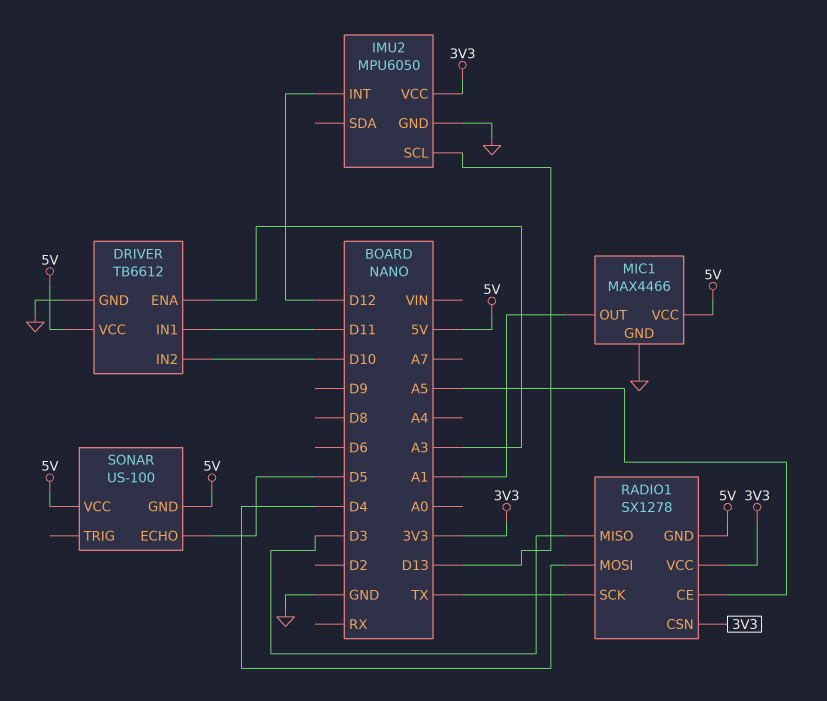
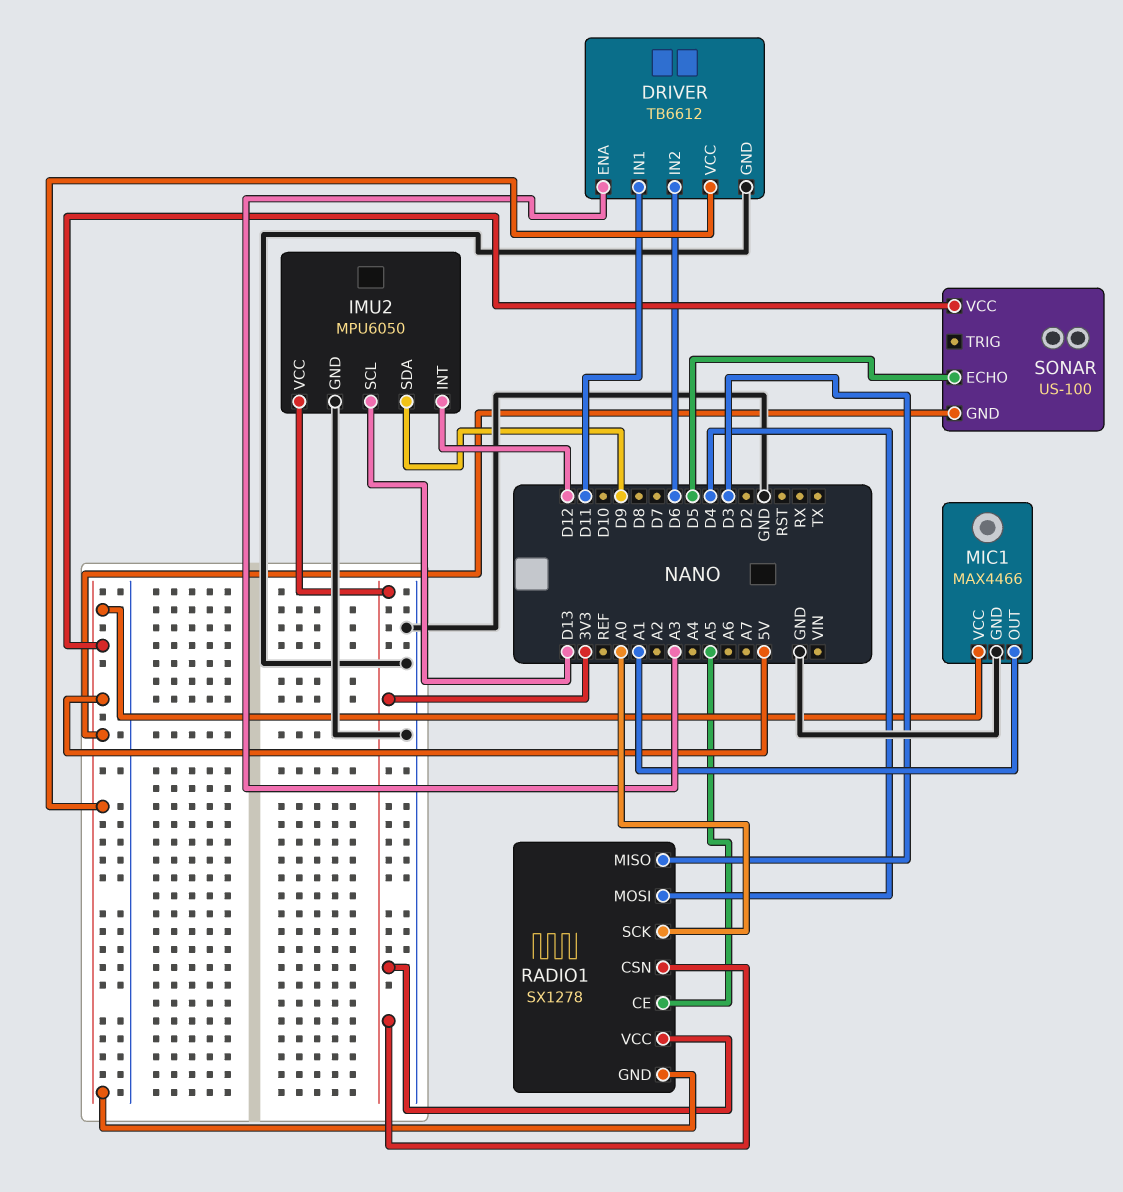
DRIVER pin IN2: D10 -> D6
IMU2 pin SDA: none -> D9
RADIO1 pin SCK: TX -> A0

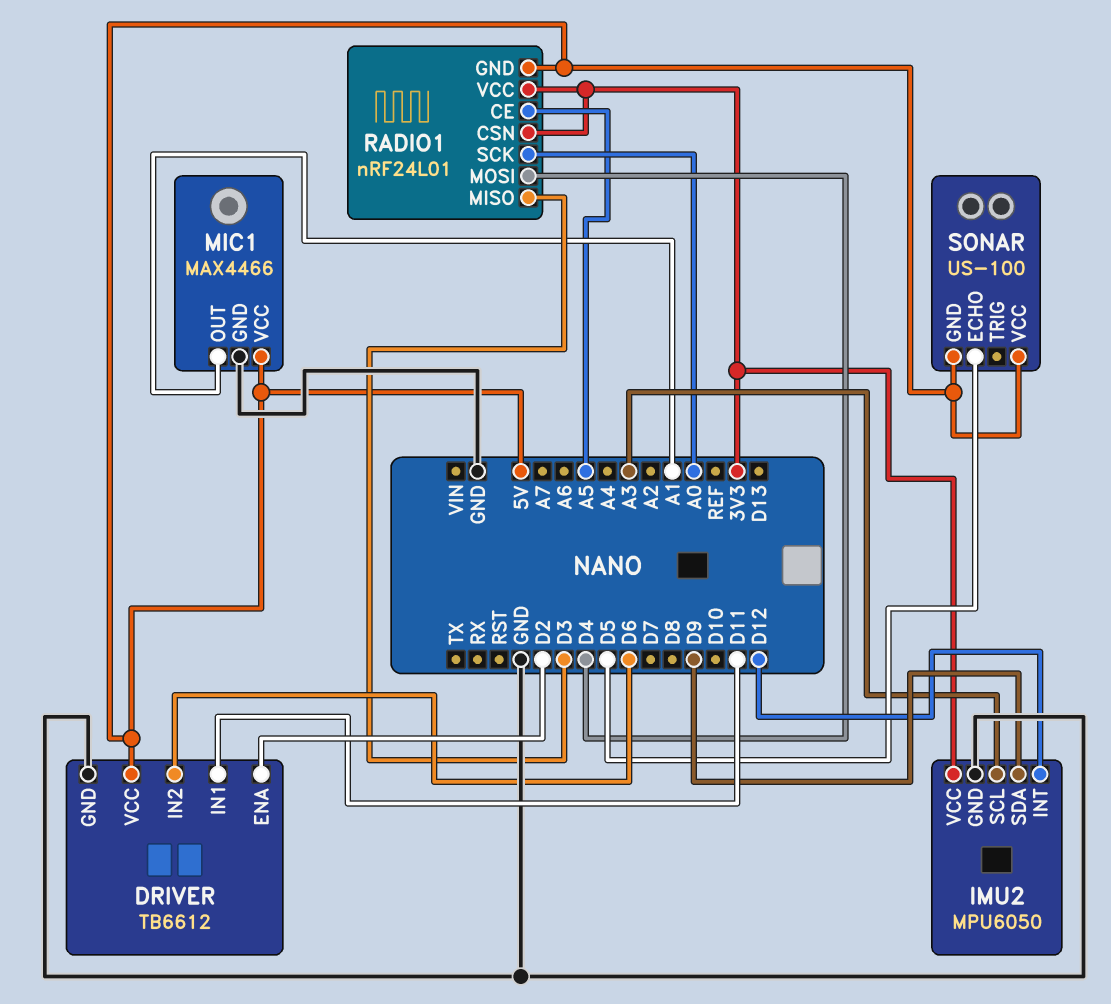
DRIVER pin ENA: A3 -> D2
IMU2 pin SCL: D13 -> A3
RADIO1: SX1278 -> nRF24L01

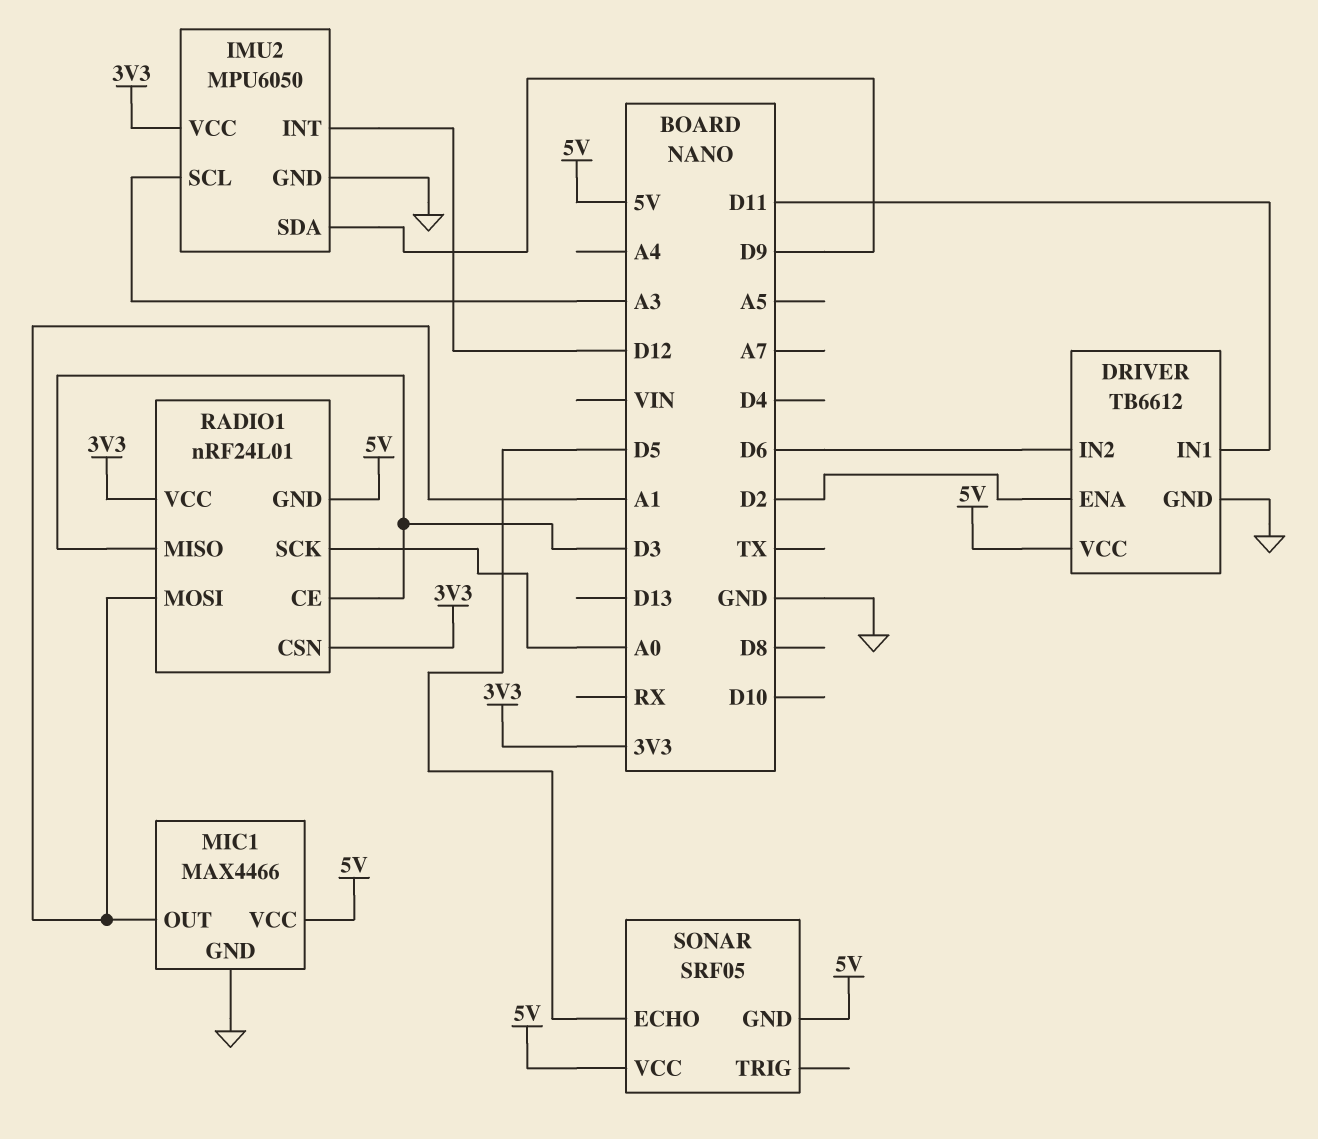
RADIO1 pin CE: A5 -> D3
RADIO1 pin MOSI: D4 -> A1
SONAR: US-100 -> SRF05

